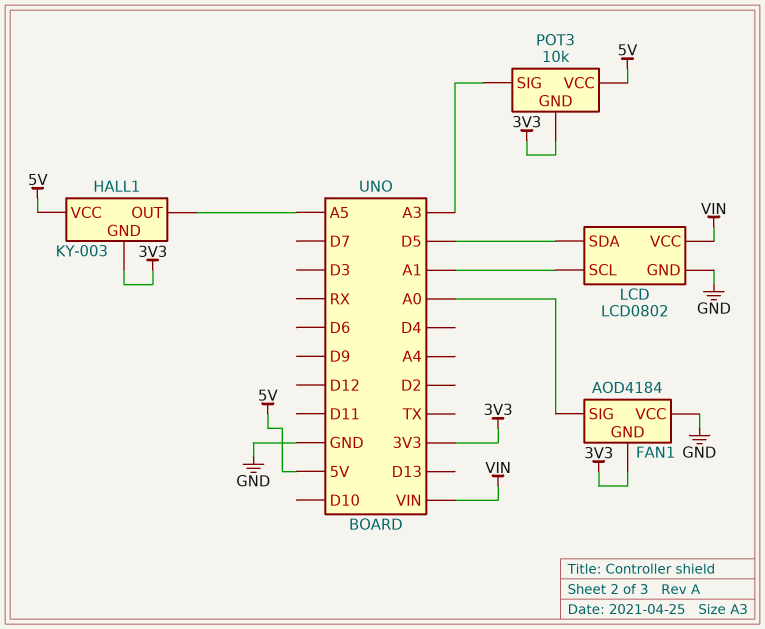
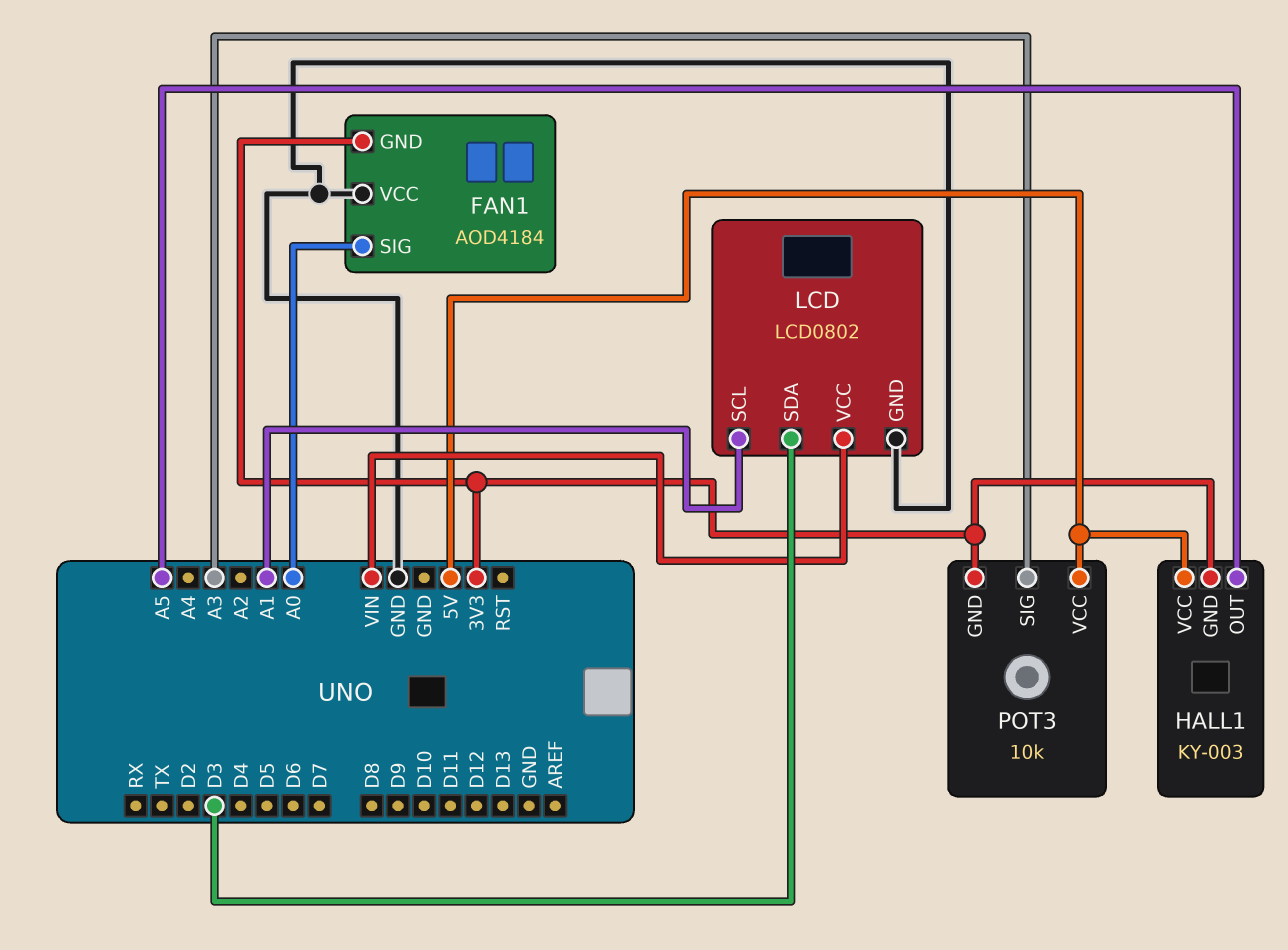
LCD pin SDA: D5 -> D3

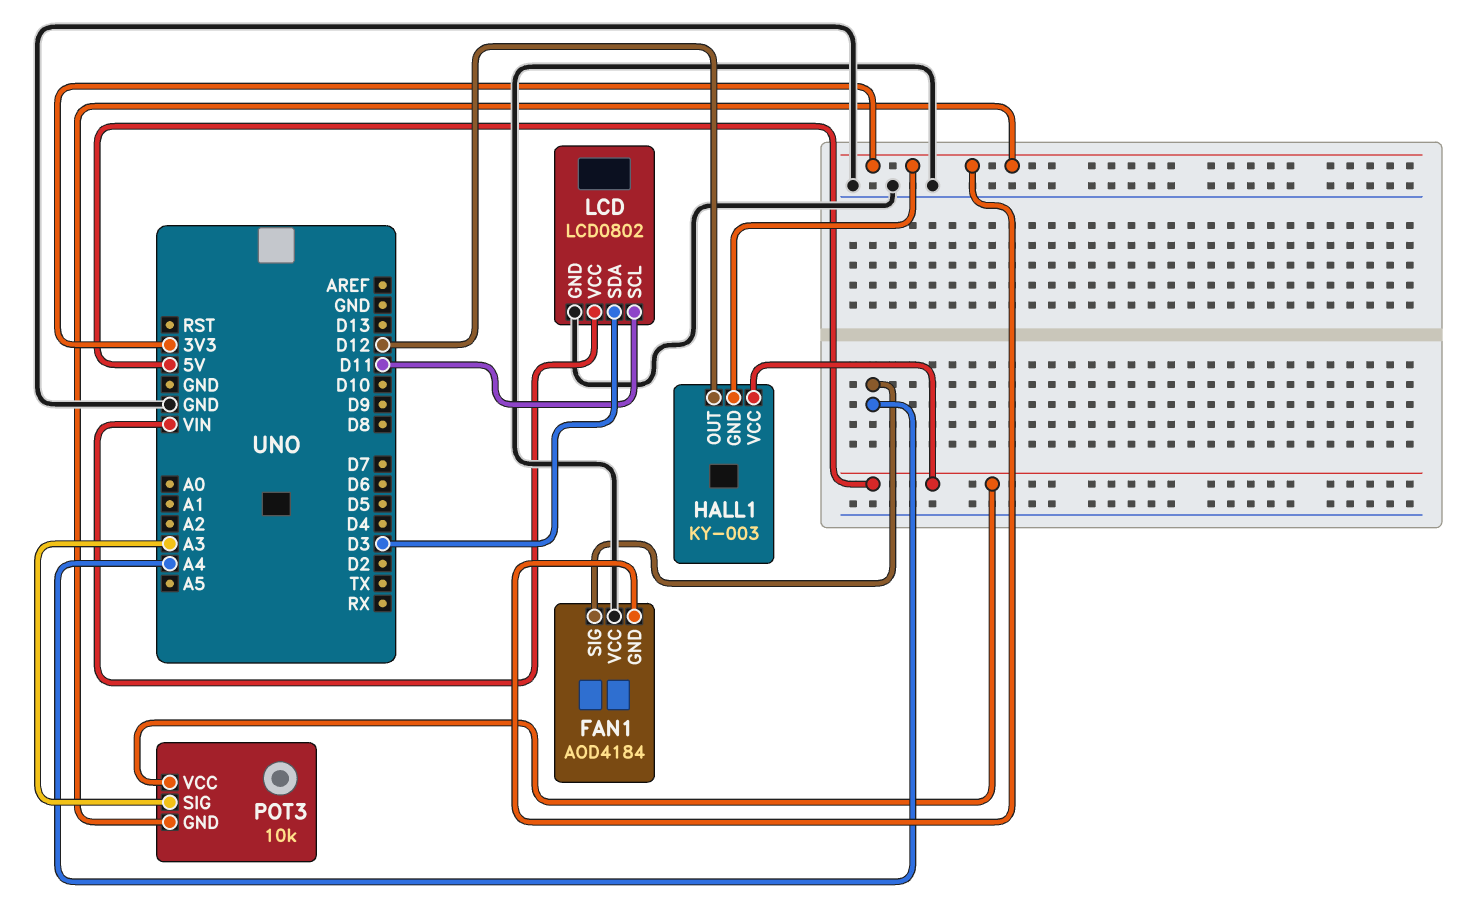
FAN1 pin SIG: A0 -> A4
HALL1 pin OUT: A5 -> D12
LCD pin SCL: A1 -> D11

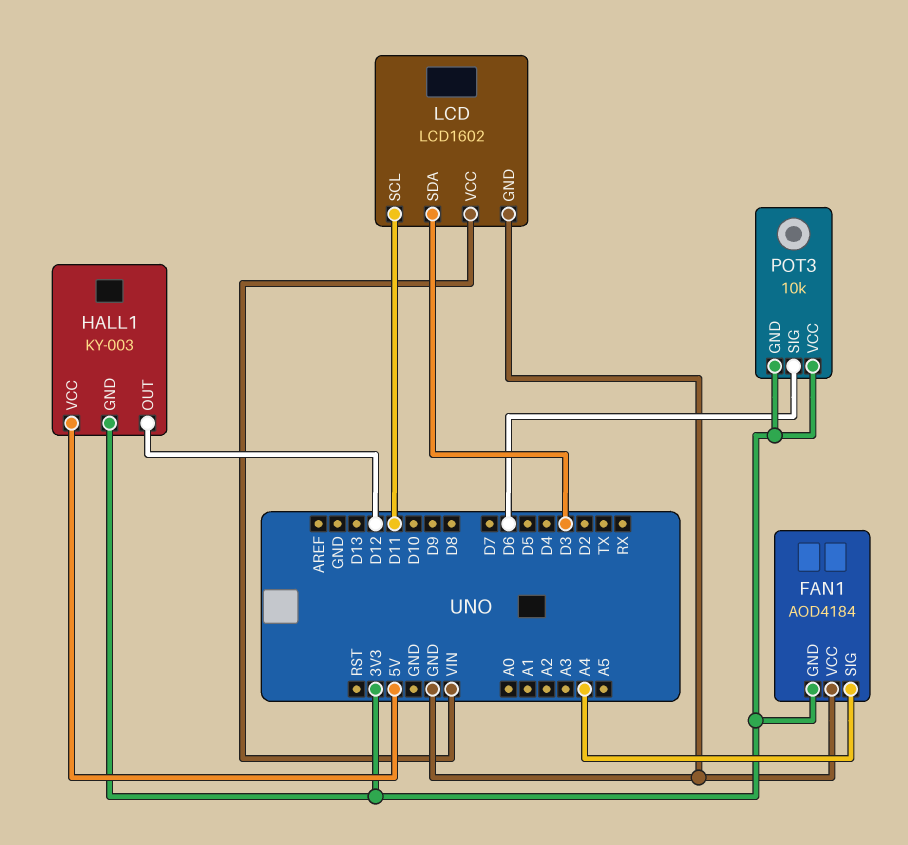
LCD: LCD0802 -> LCD1602
POT3 pin SIG: A3 -> D6
POT3 pin VCC: 5V -> 3V3

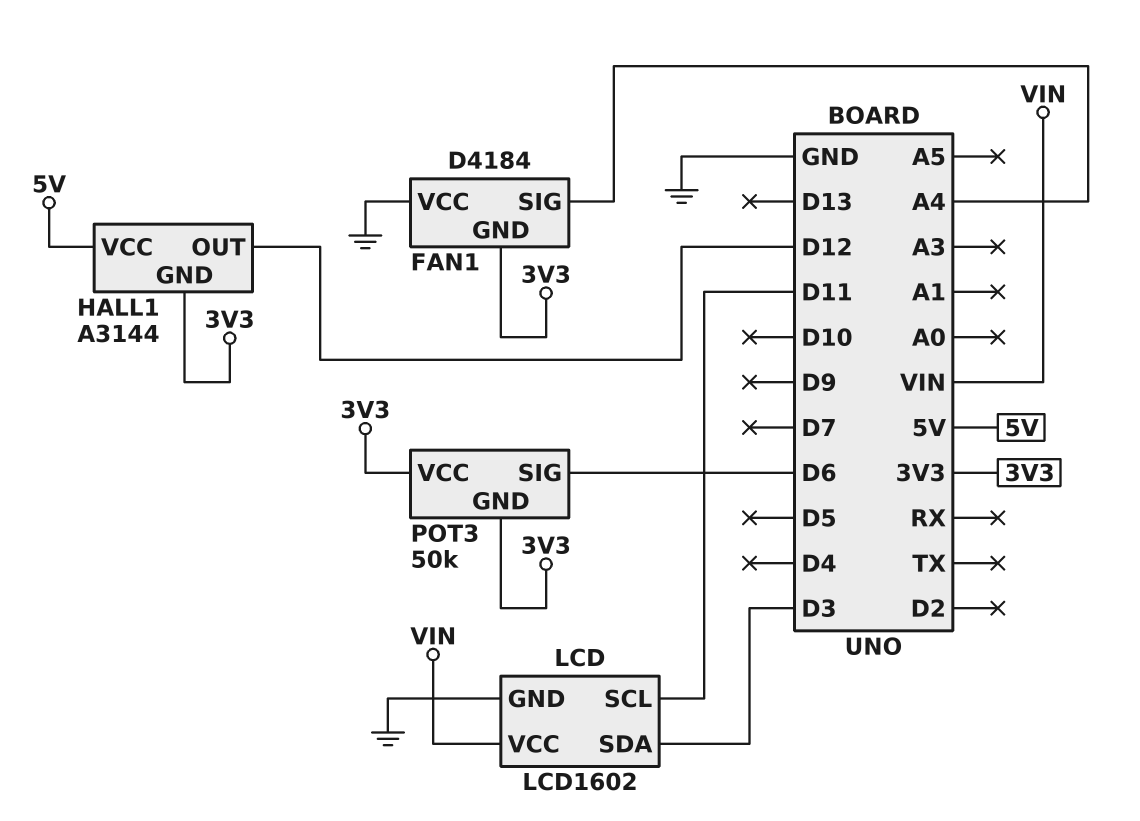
FAN1: AOD4184 -> D4184
HALL1: KY-003 -> A3144
POT3: 10k -> 50k

